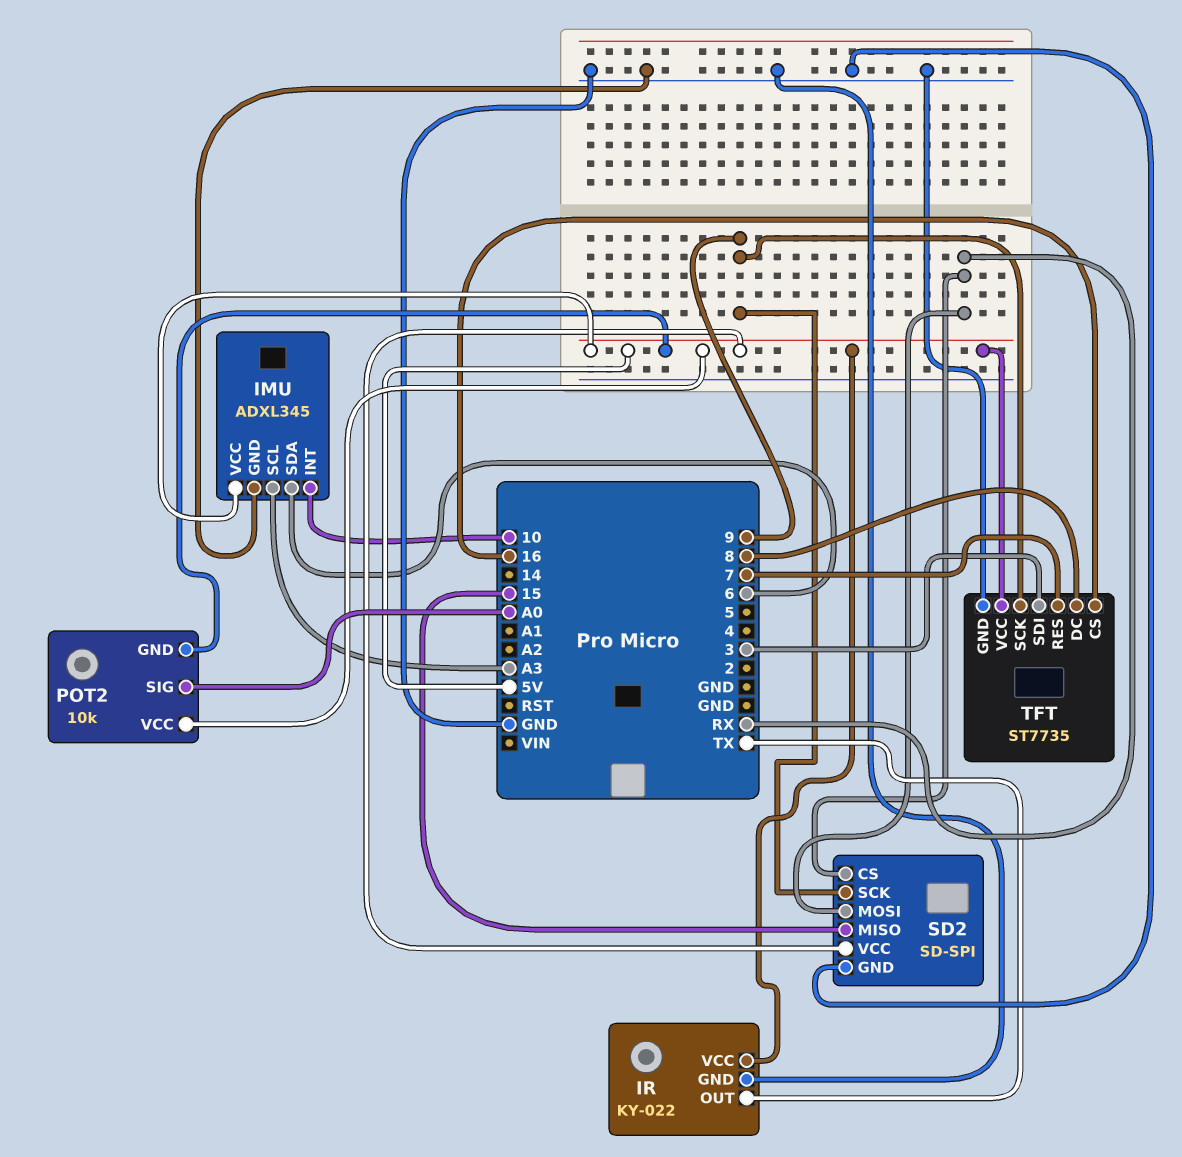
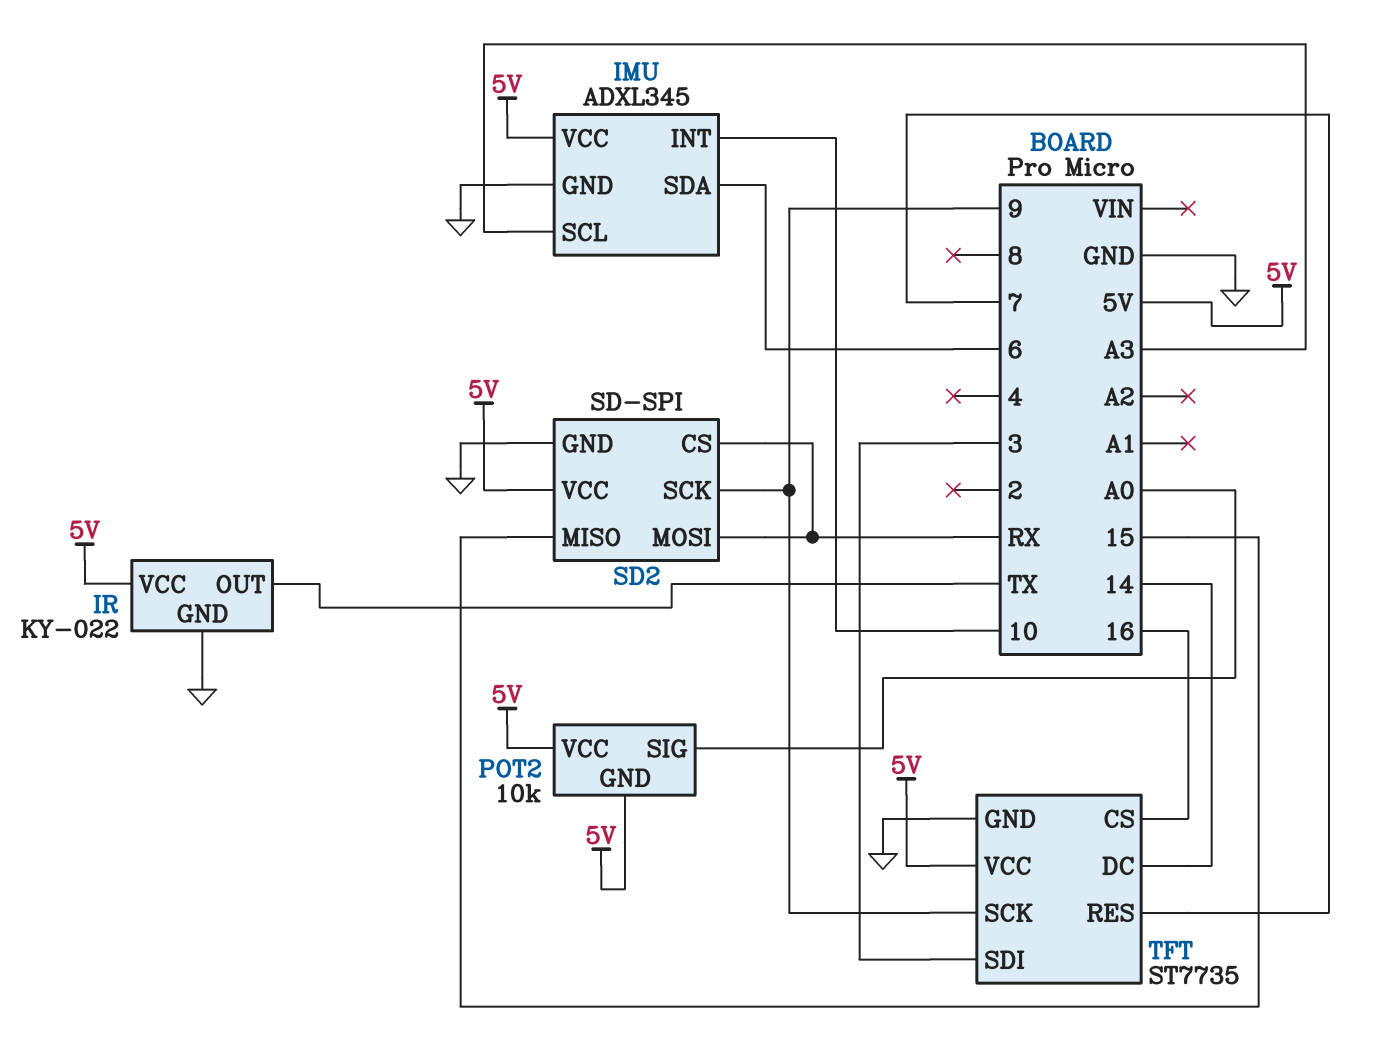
TFT pin DC: 8 -> 14

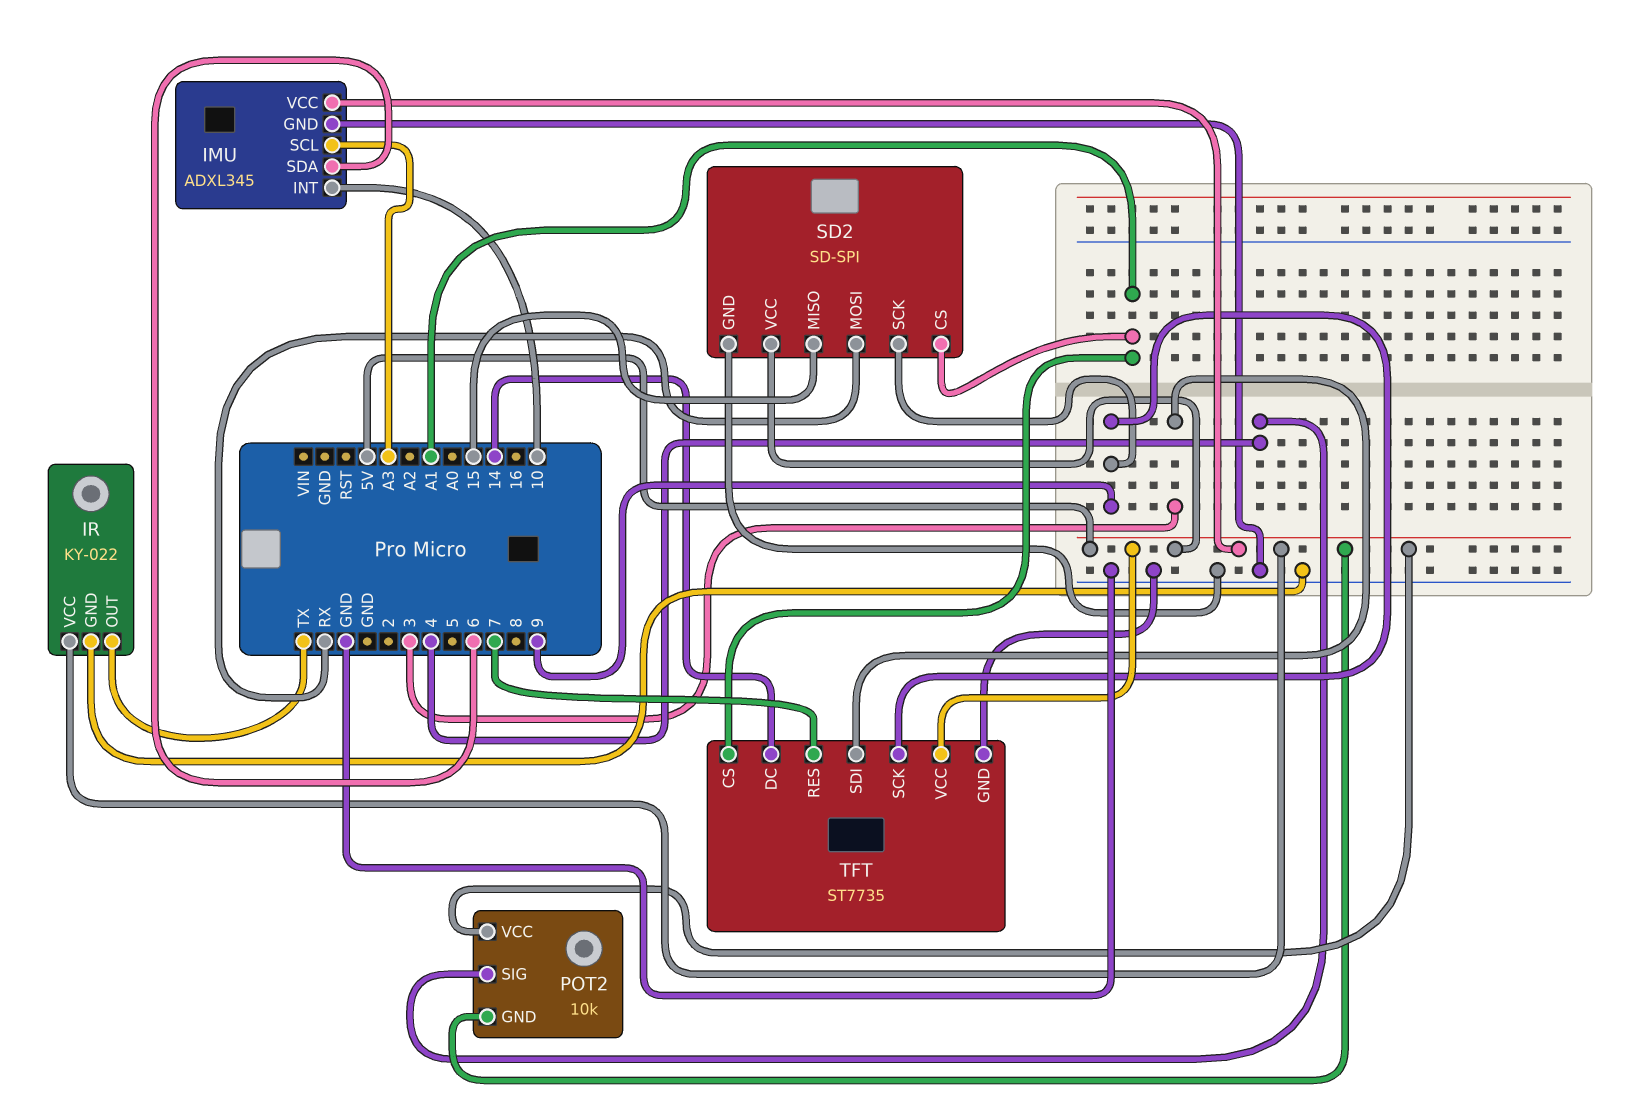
POT2 pin SIG: A0 -> 4
SD2 pin CS: RX -> A1
TFT pin CS: 16 -> A1

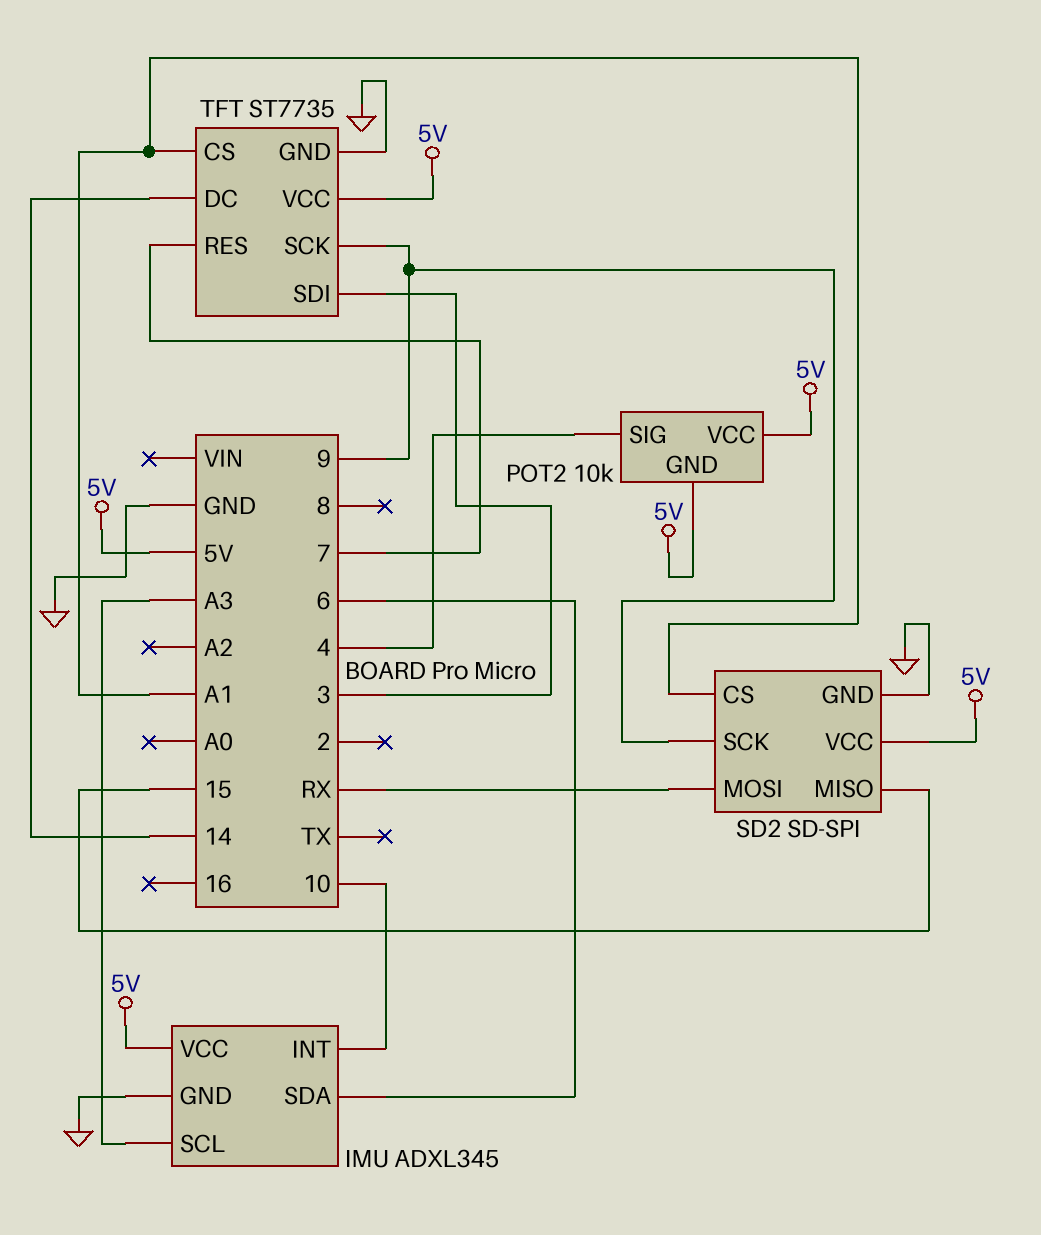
IR: KY-022 -> none
IR pin GND: GND -> none
IR pin OUT: TX -> none
IR pin VCC: 5V -> none

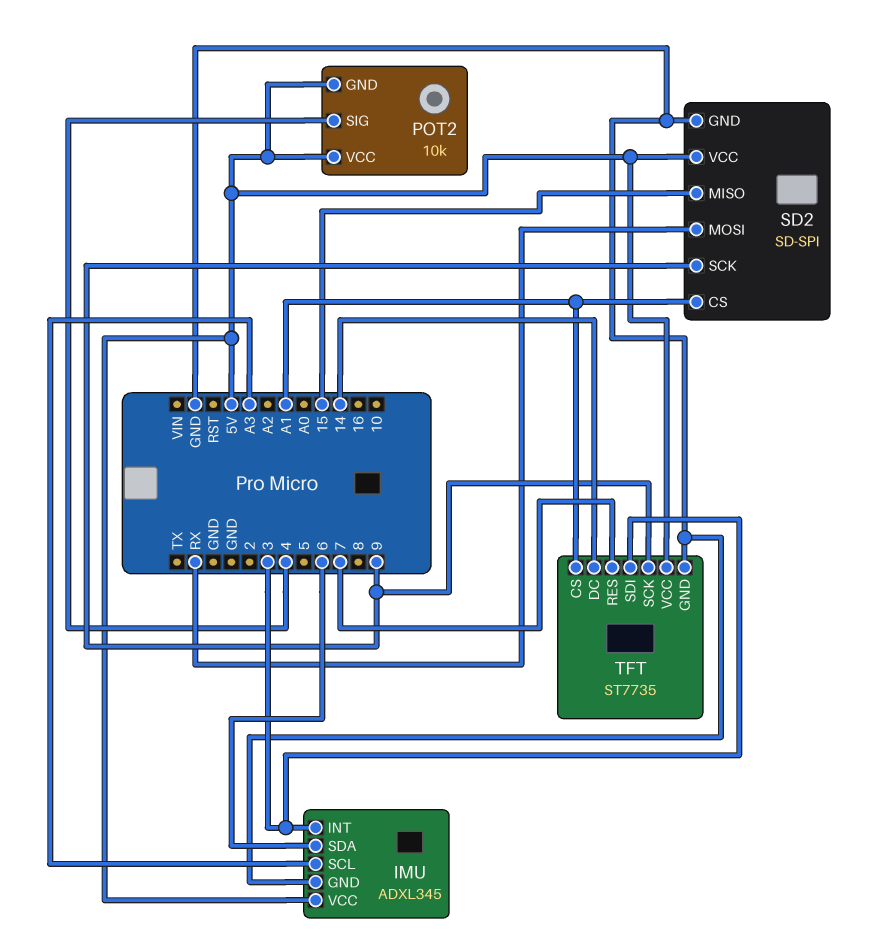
IMU pin INT: 10 -> 3

